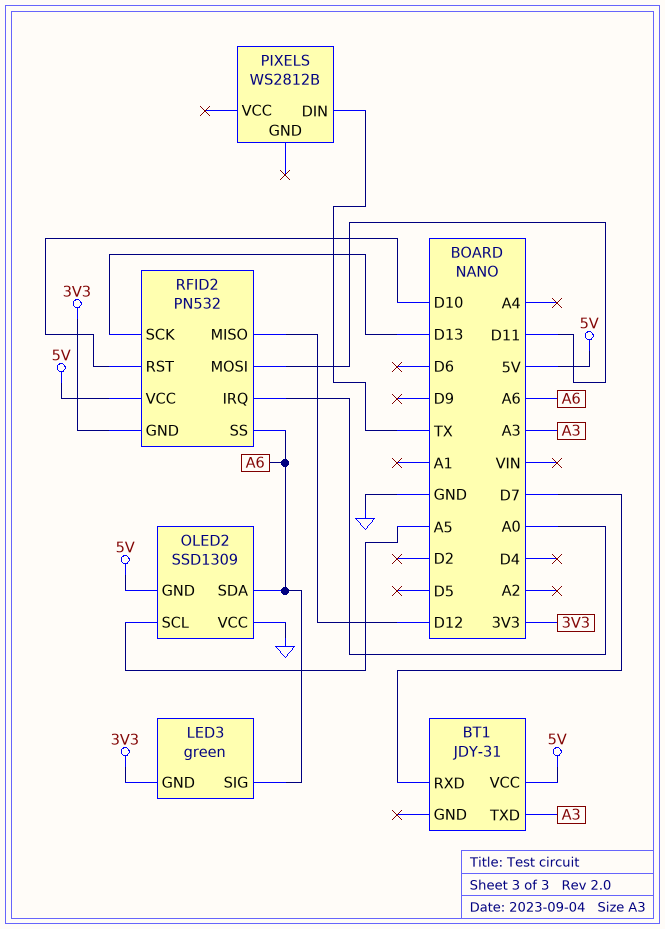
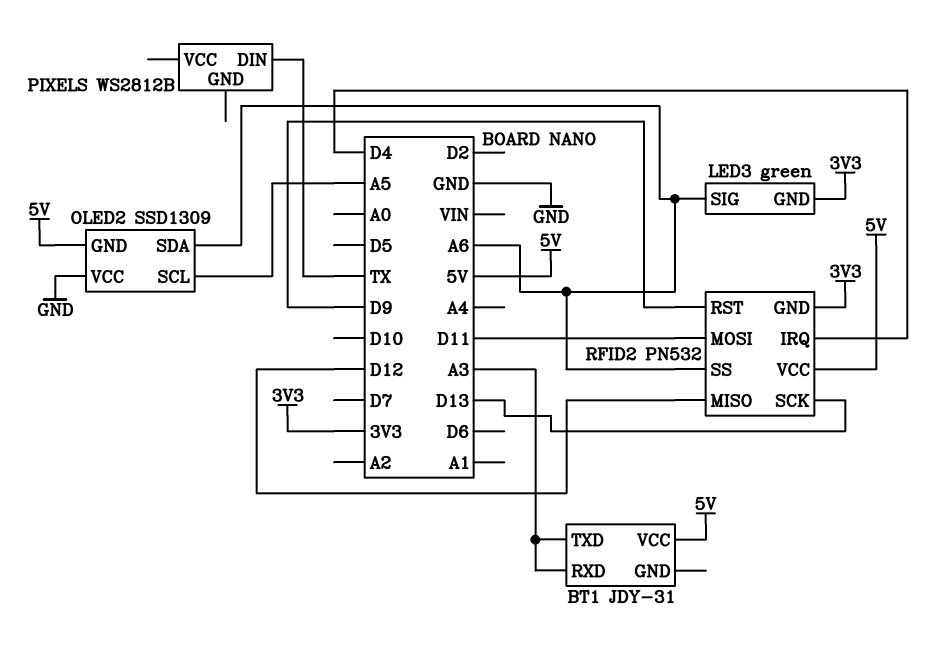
BT1 pin RXD: D7 -> A3
RFID2 pin IRQ: A0 -> D4
RFID2 pin RST: D10 -> D9

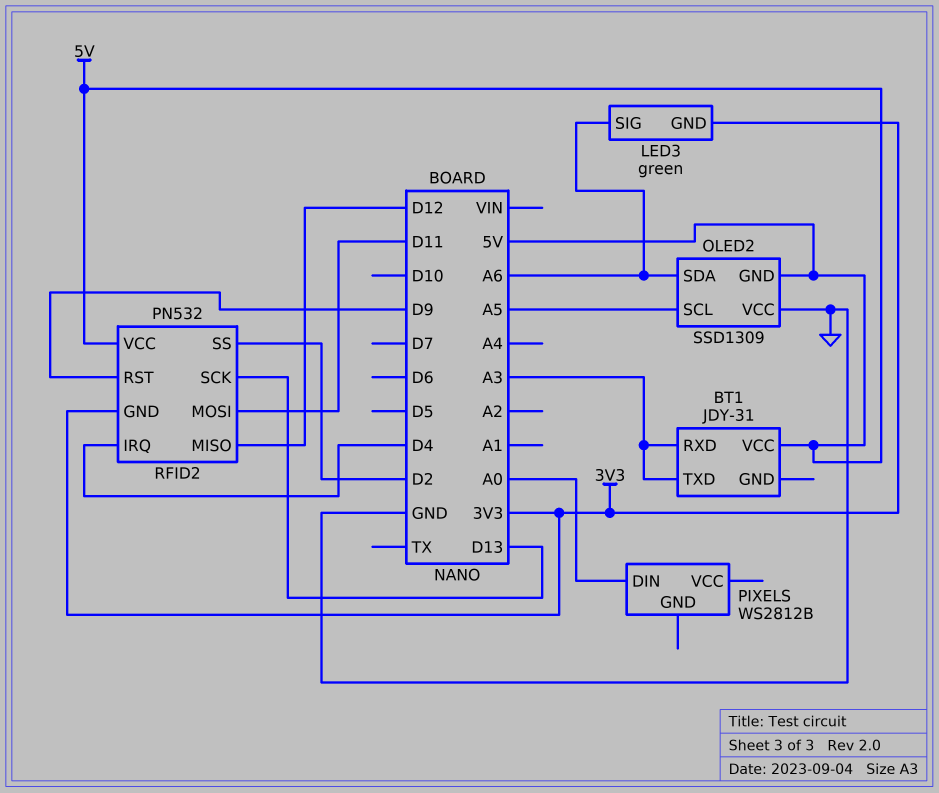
PIXELS pin DIN: TX -> A0
RFID2 pin SS: A6 -> D2

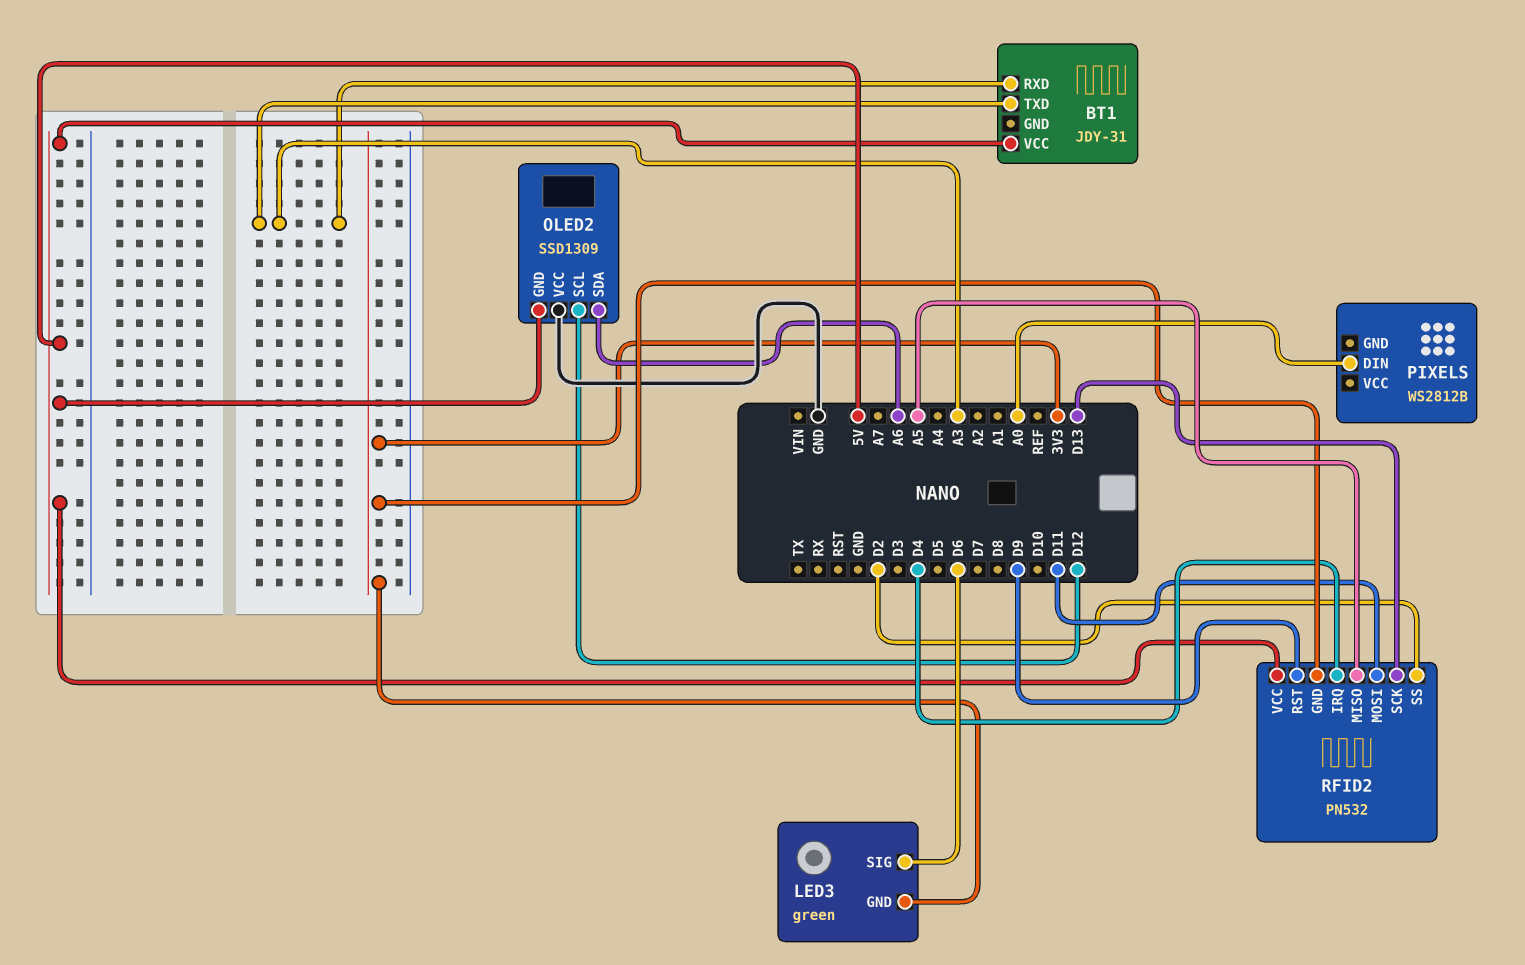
LED3 pin SIG: A6 -> D6
OLED2 pin SCL: A5 -> D12
RFID2 pin MISO: D12 -> A5

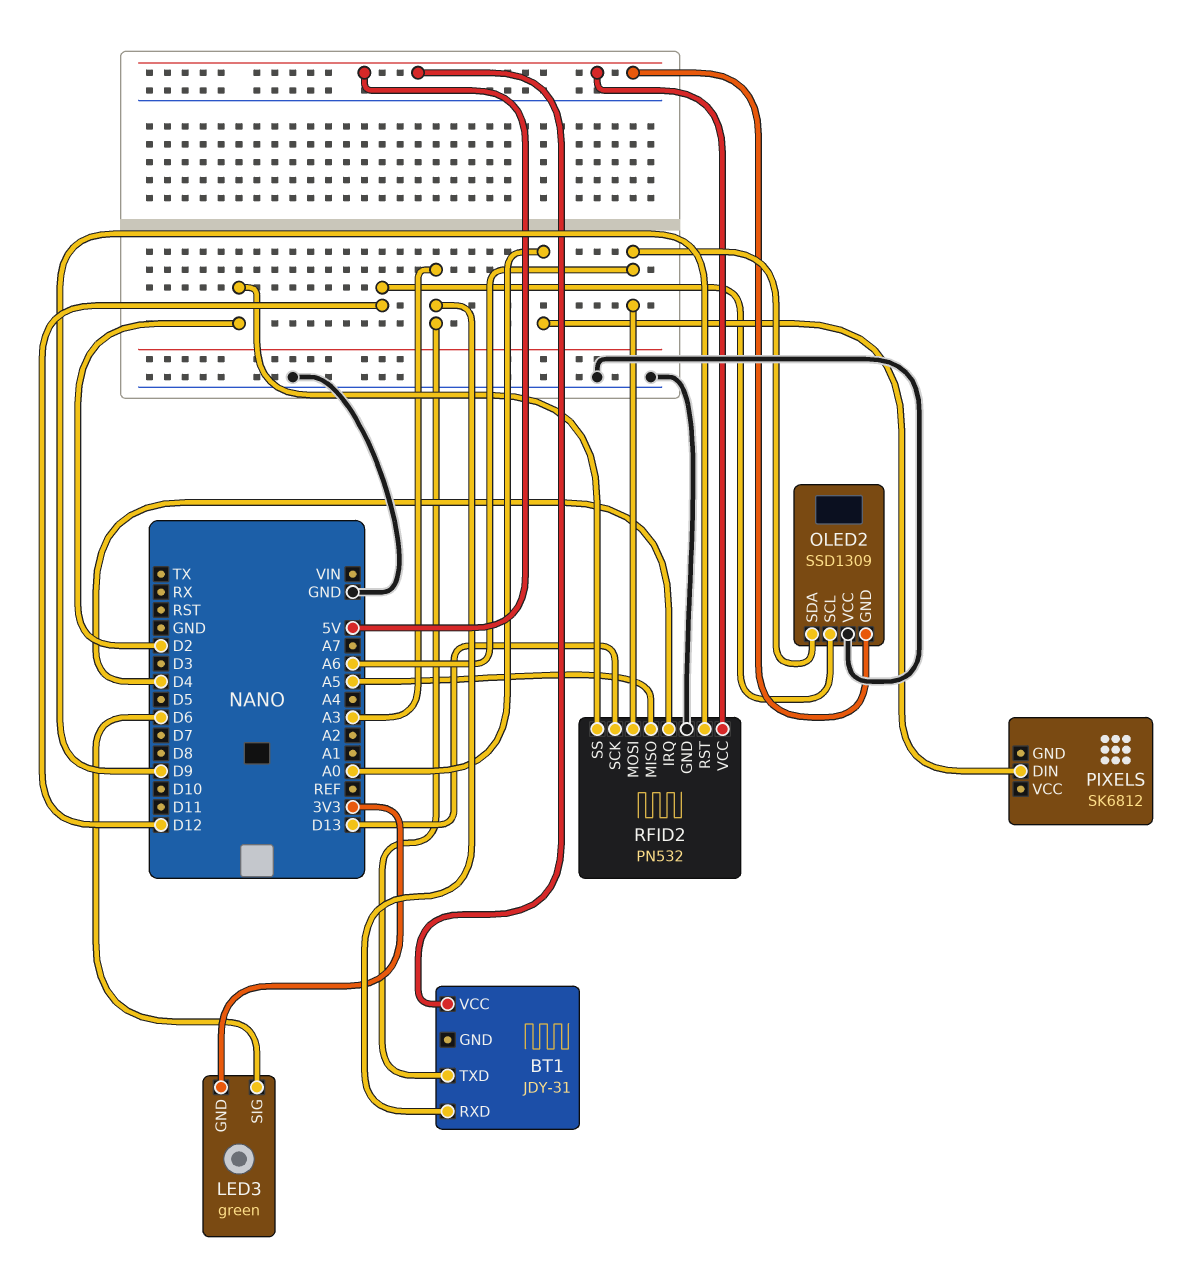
PIXELS: WS2812B -> SK6812
RFID2 pin GND: 3V3 -> GND
RFID2 pin MOSI: D11 -> A6

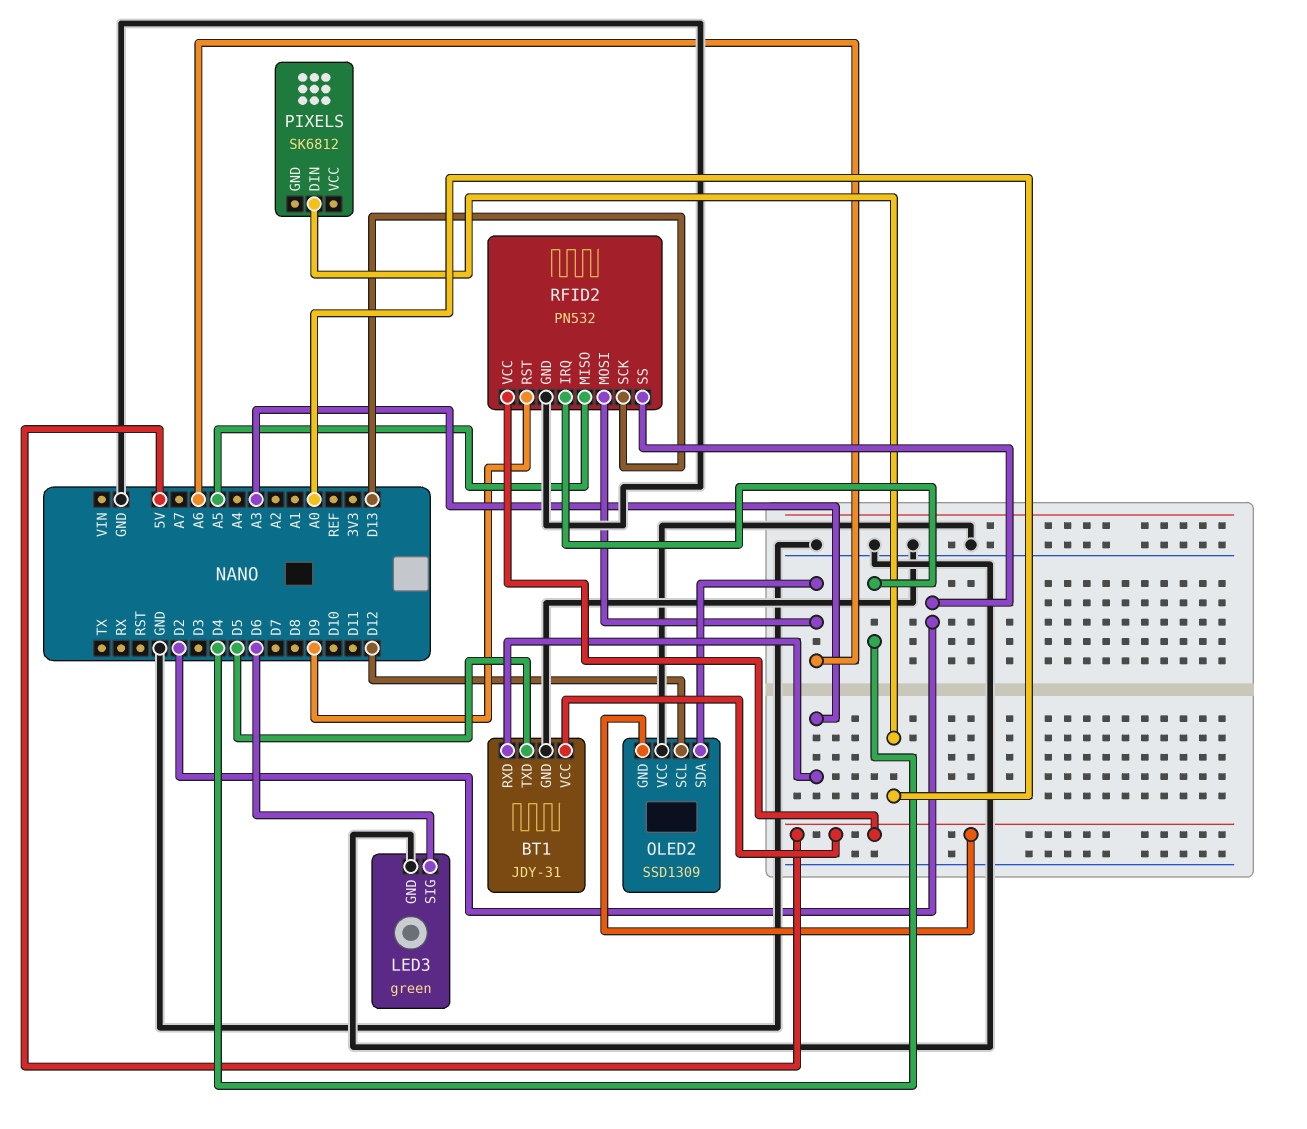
BT1 pin GND: none -> GND
BT1 pin TXD: A3 -> D5
LED3 pin GND: 3V3 -> GND

